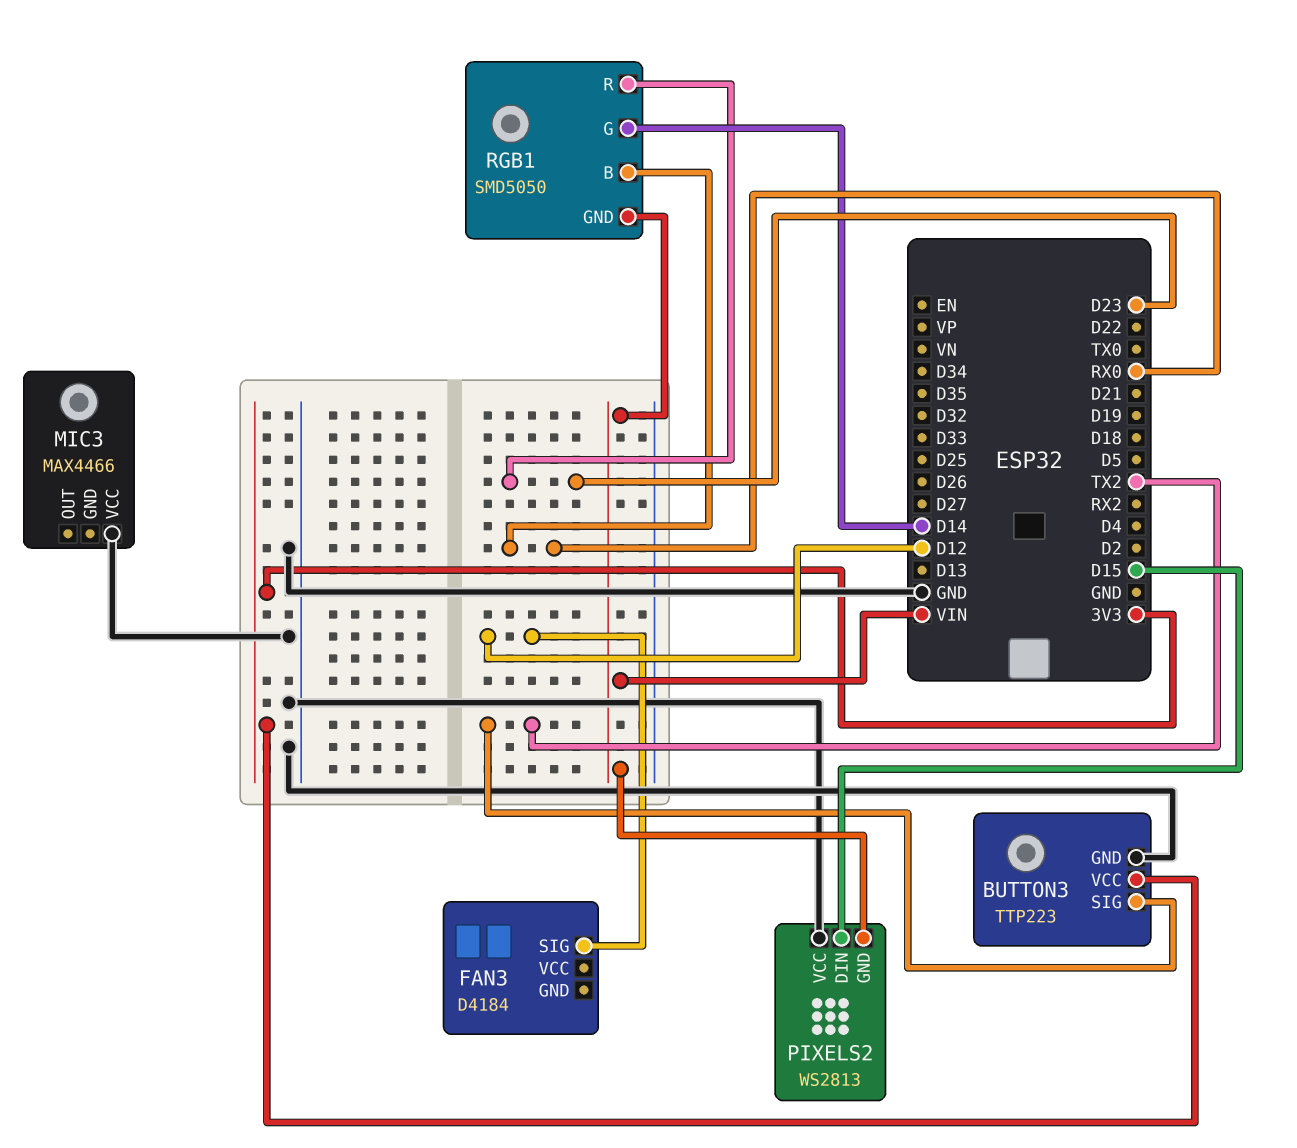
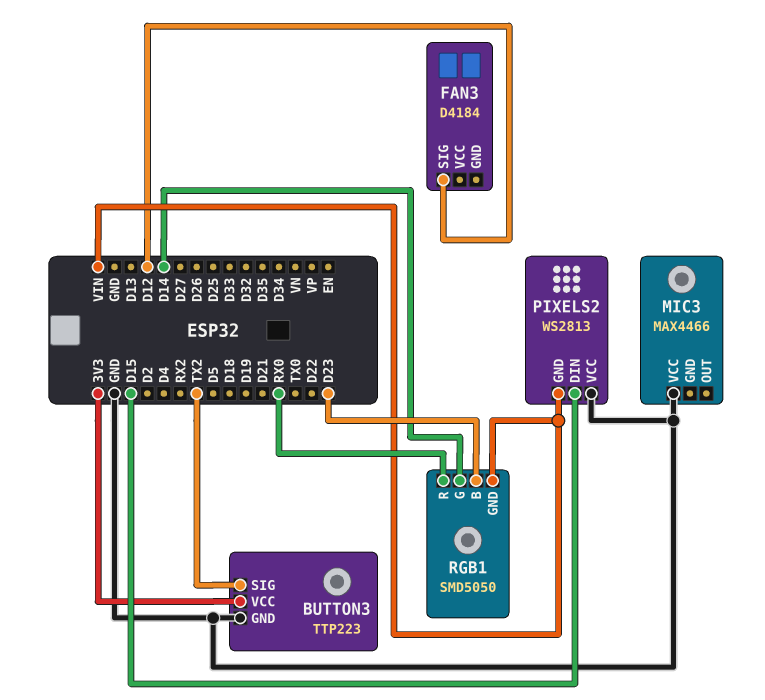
RGB1 pin B: RX0 -> D23
RGB1 pin R: D23 -> RX0

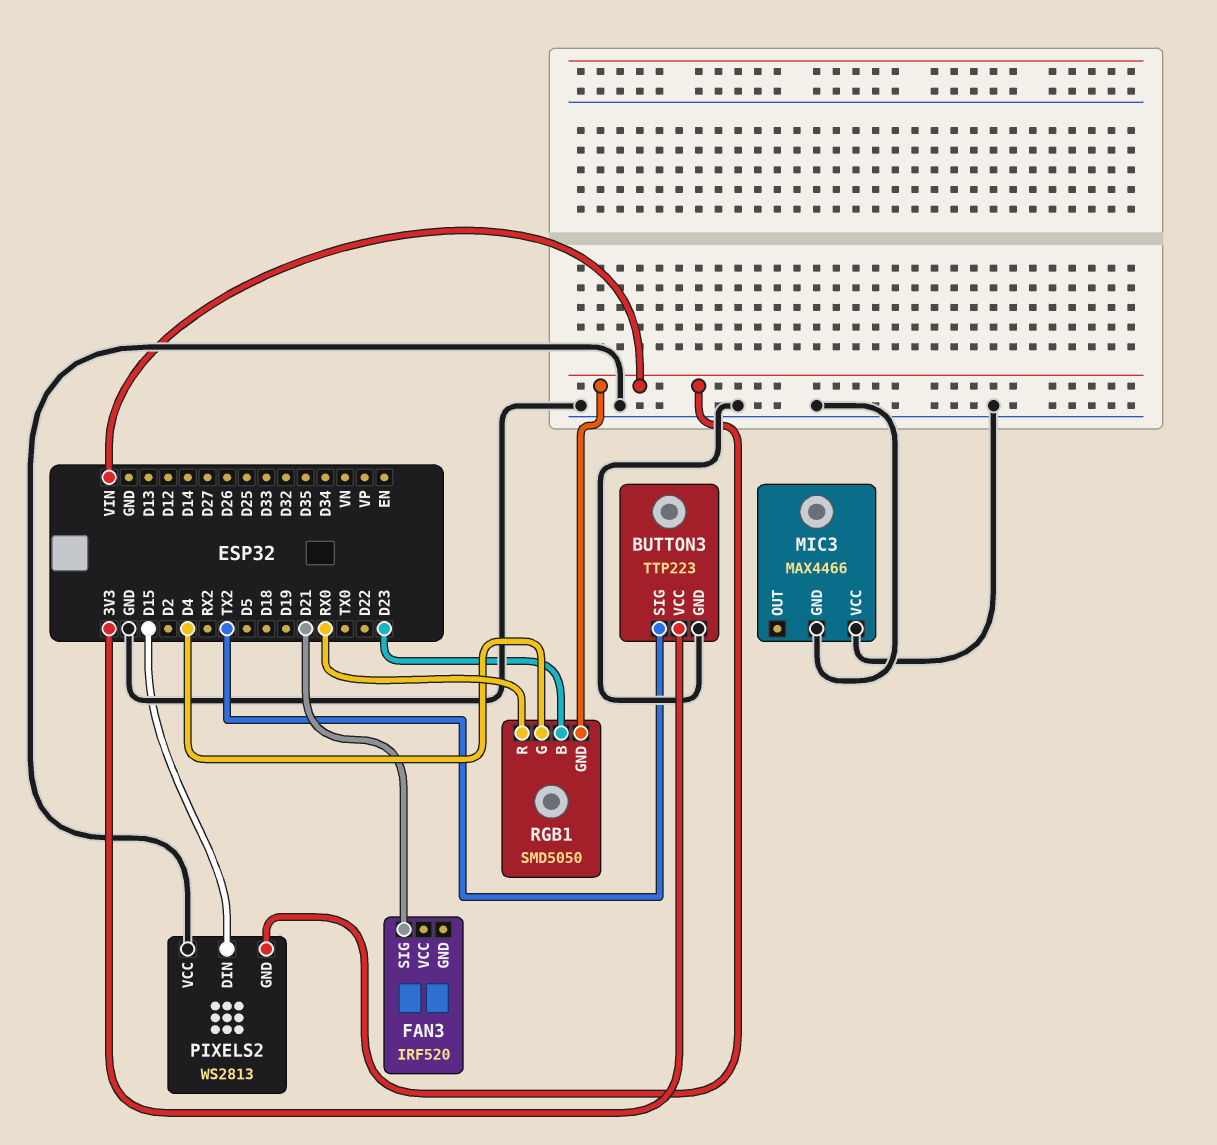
FAN3: D4184 -> IRF520
FAN3 pin SIG: D12 -> D21
MIC3 pin GND: none -> GND
RGB1 pin G: D14 -> D4

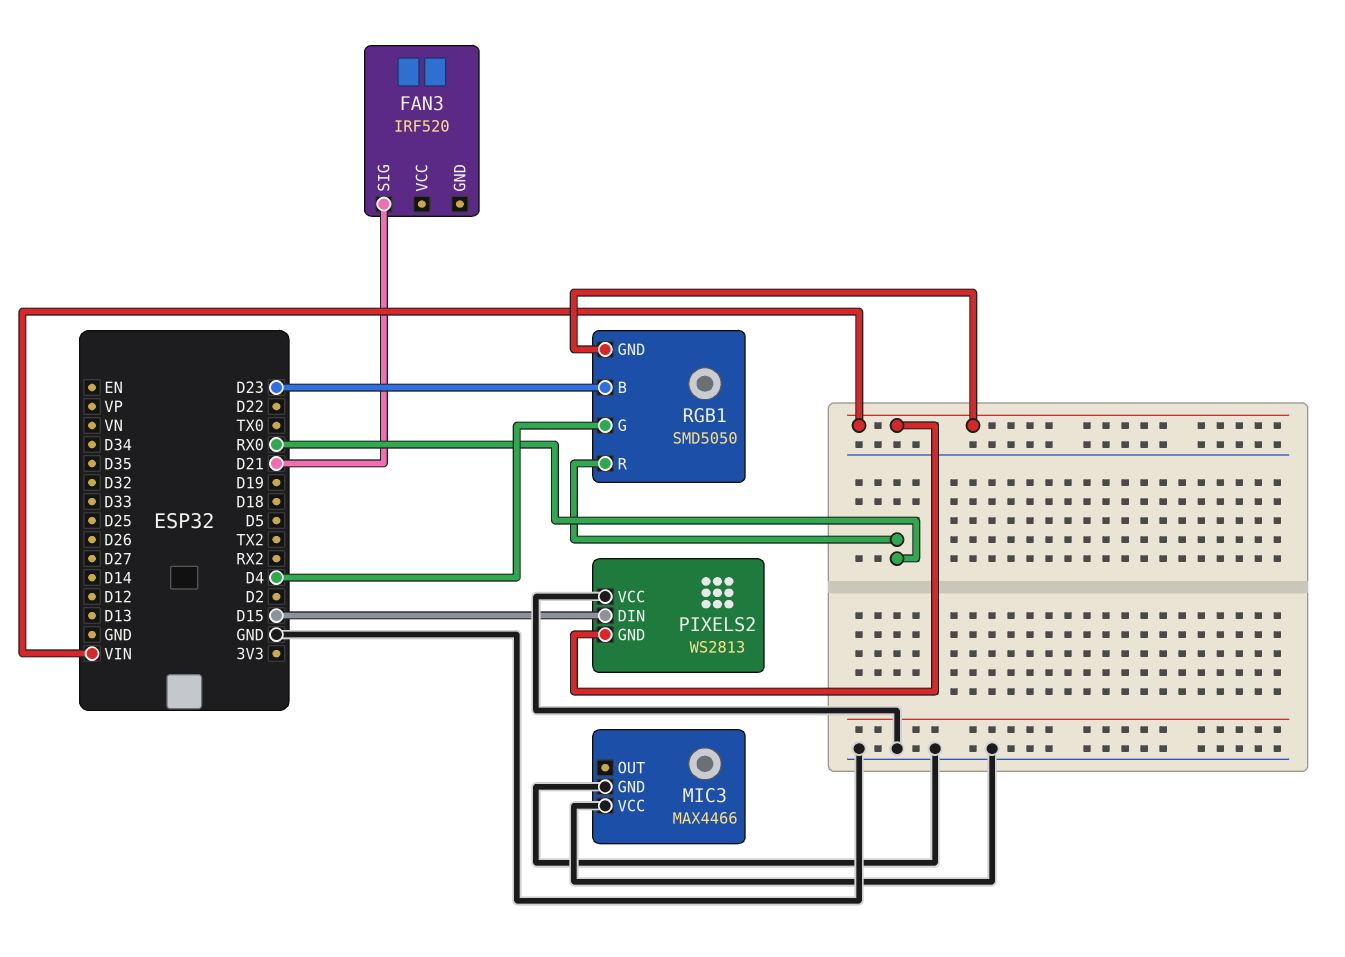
BUTTON3: TTP223 -> none
BUTTON3 pin GND: GND -> none
BUTTON3 pin SIG: TX2 -> none
BUTTON3 pin VCC: 3V3 -> none

